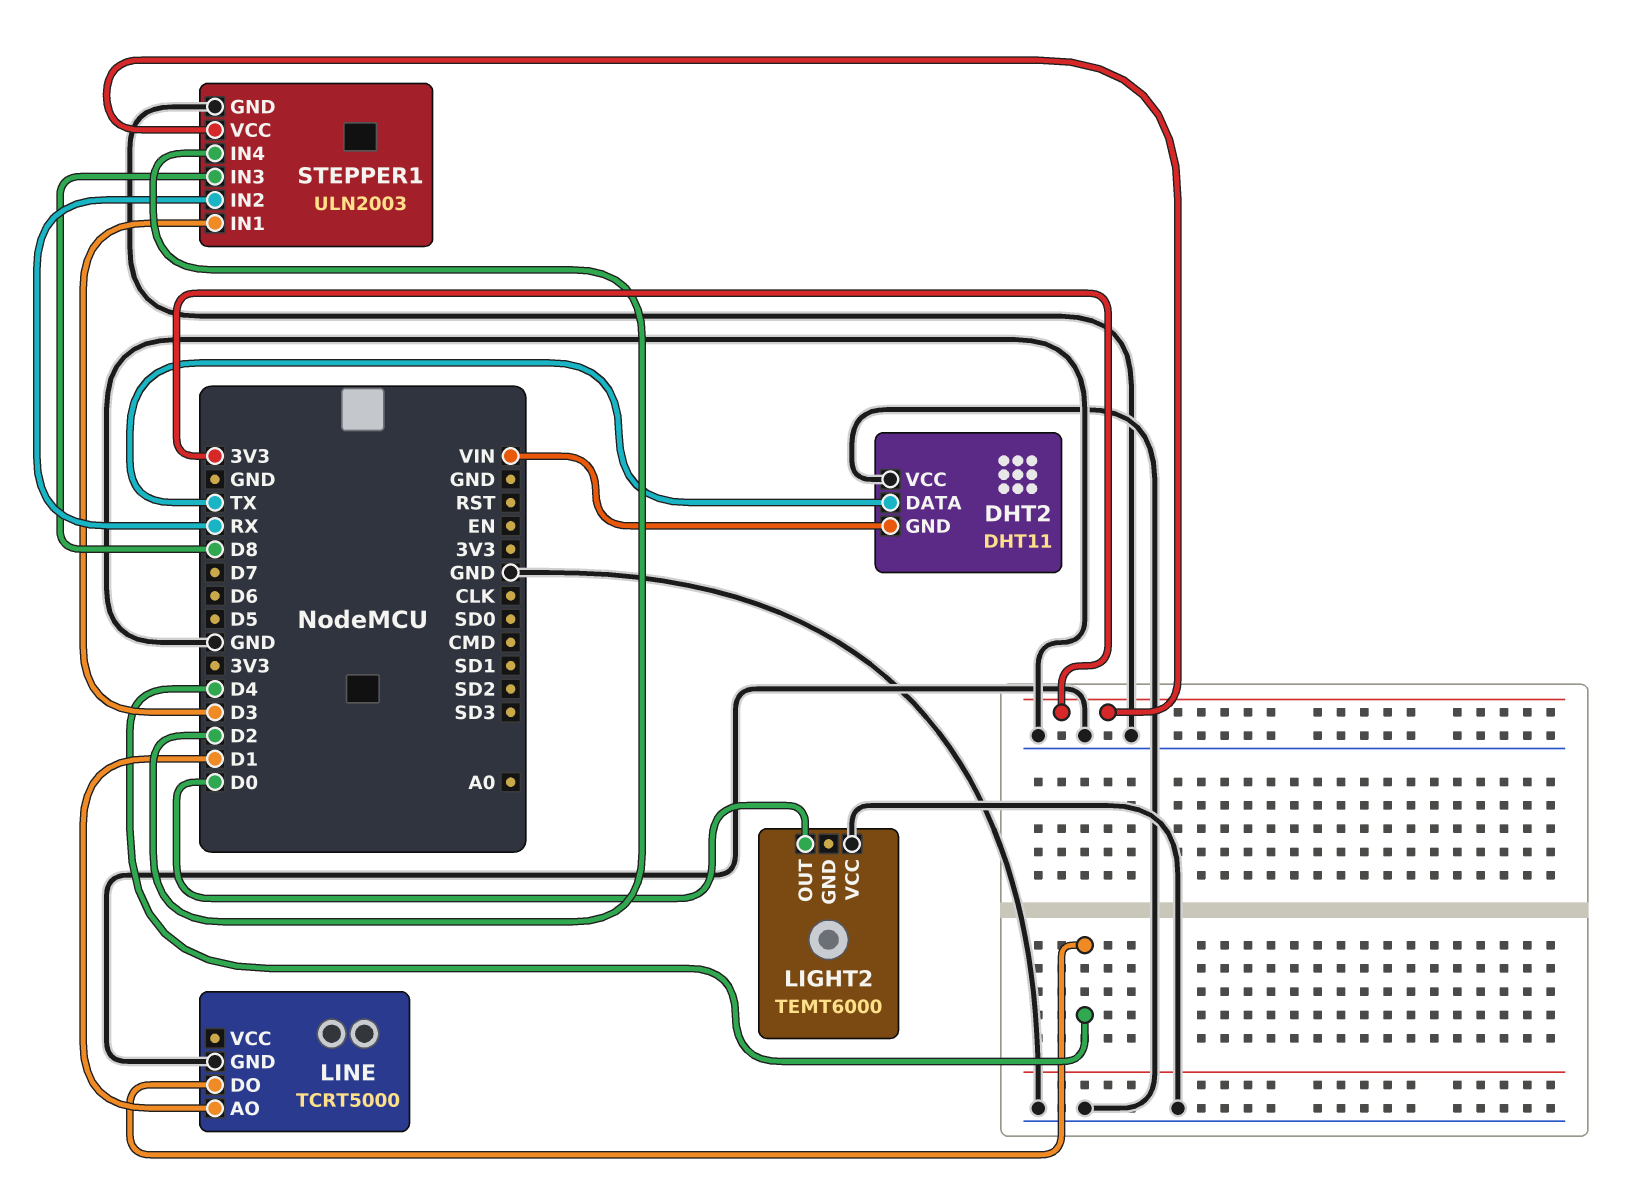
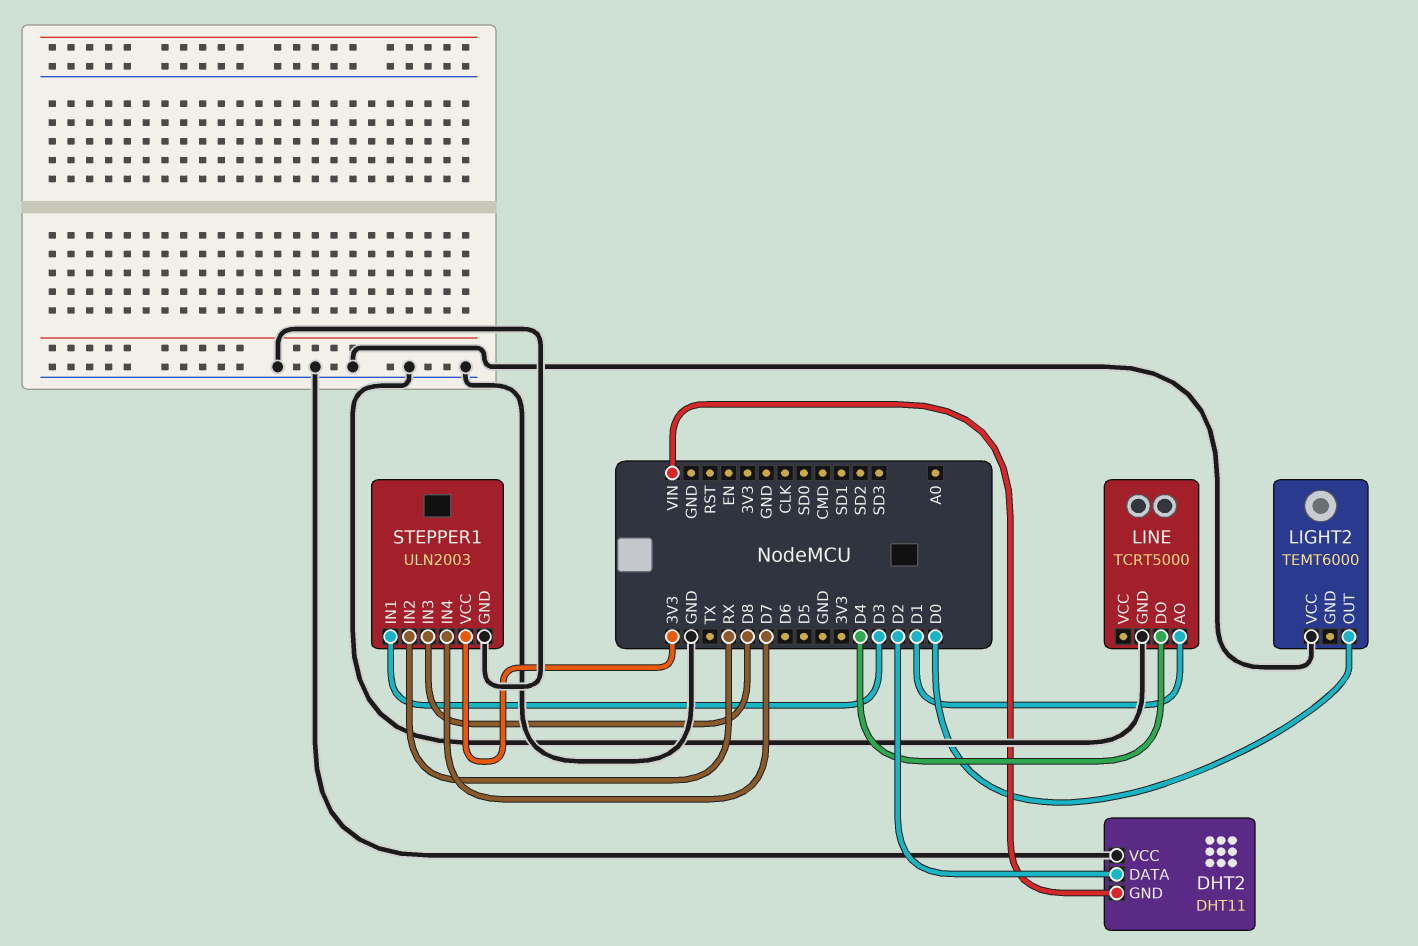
DHT2 pin DATA: TX -> D2
STEPPER1 pin IN4: D2 -> D7

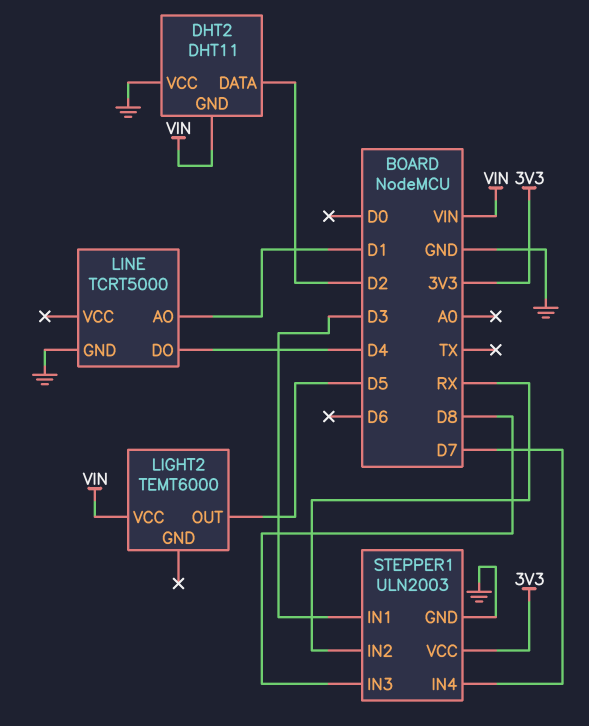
LIGHT2 pin OUT: D0 -> D5
LIGHT2 pin VCC: GND -> VIN

